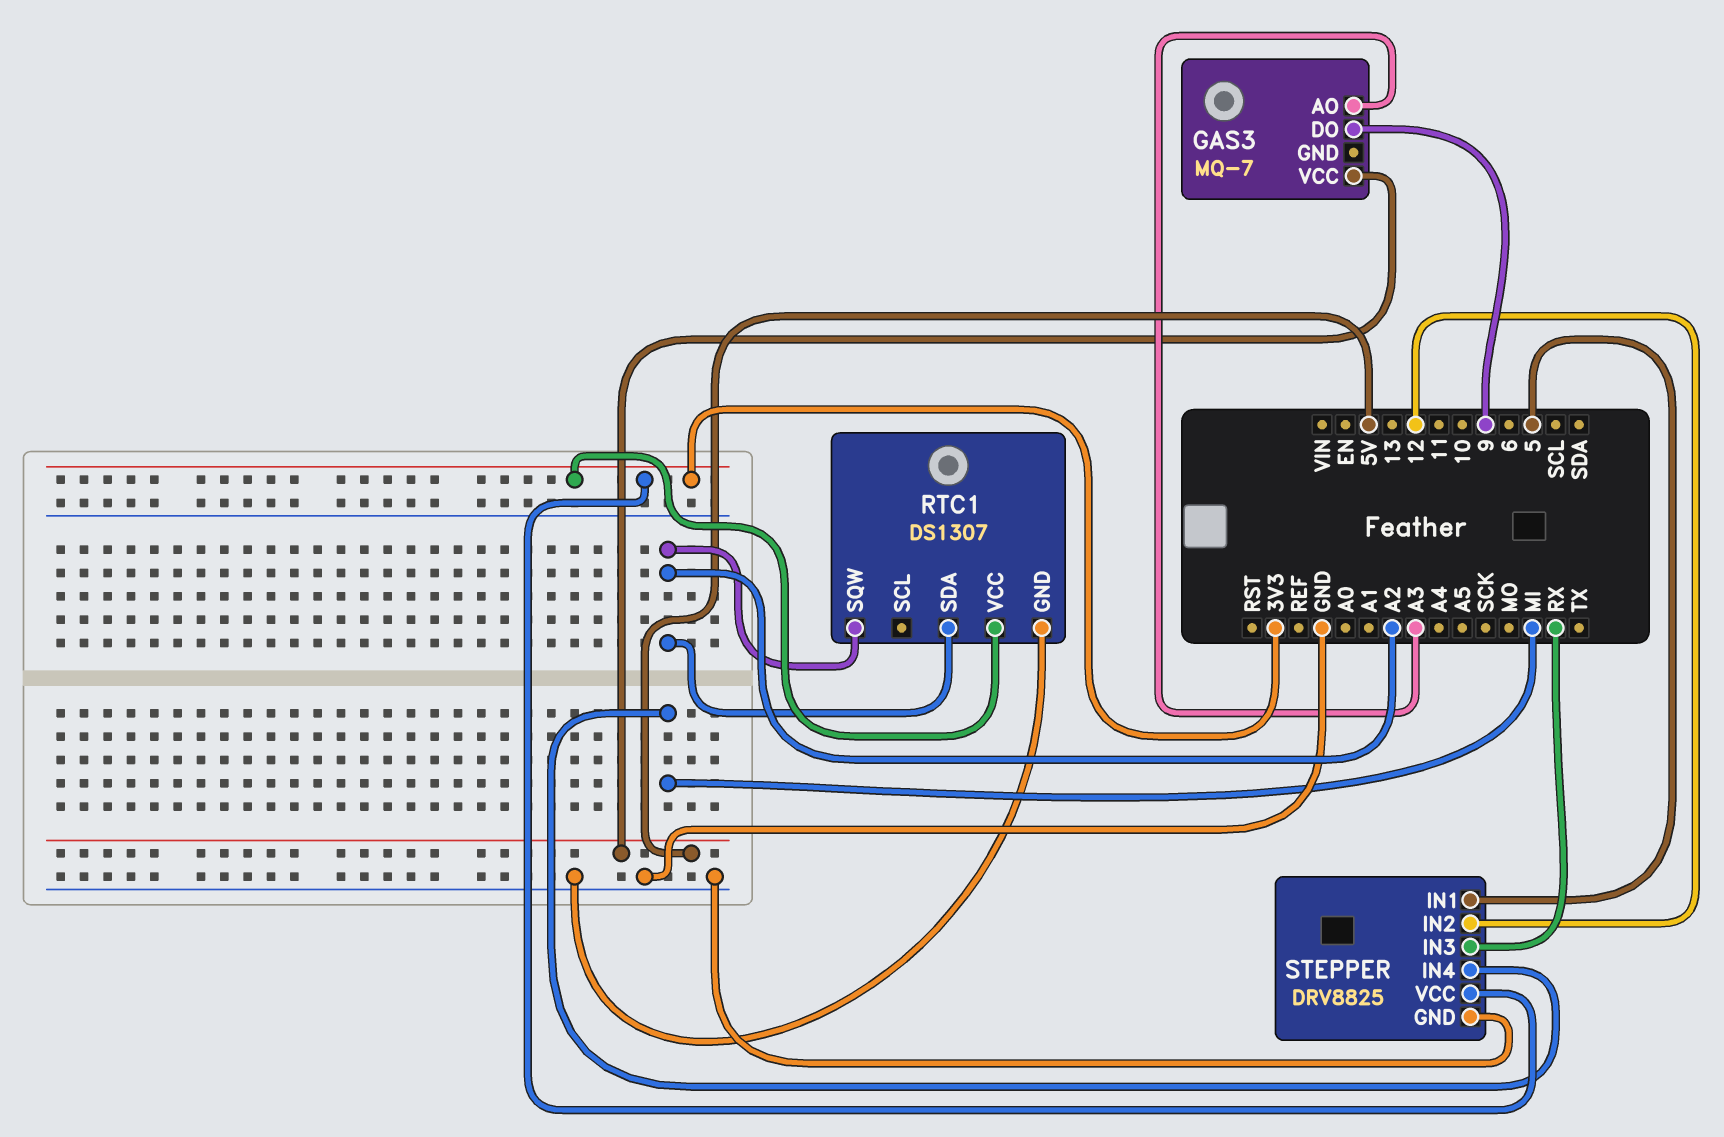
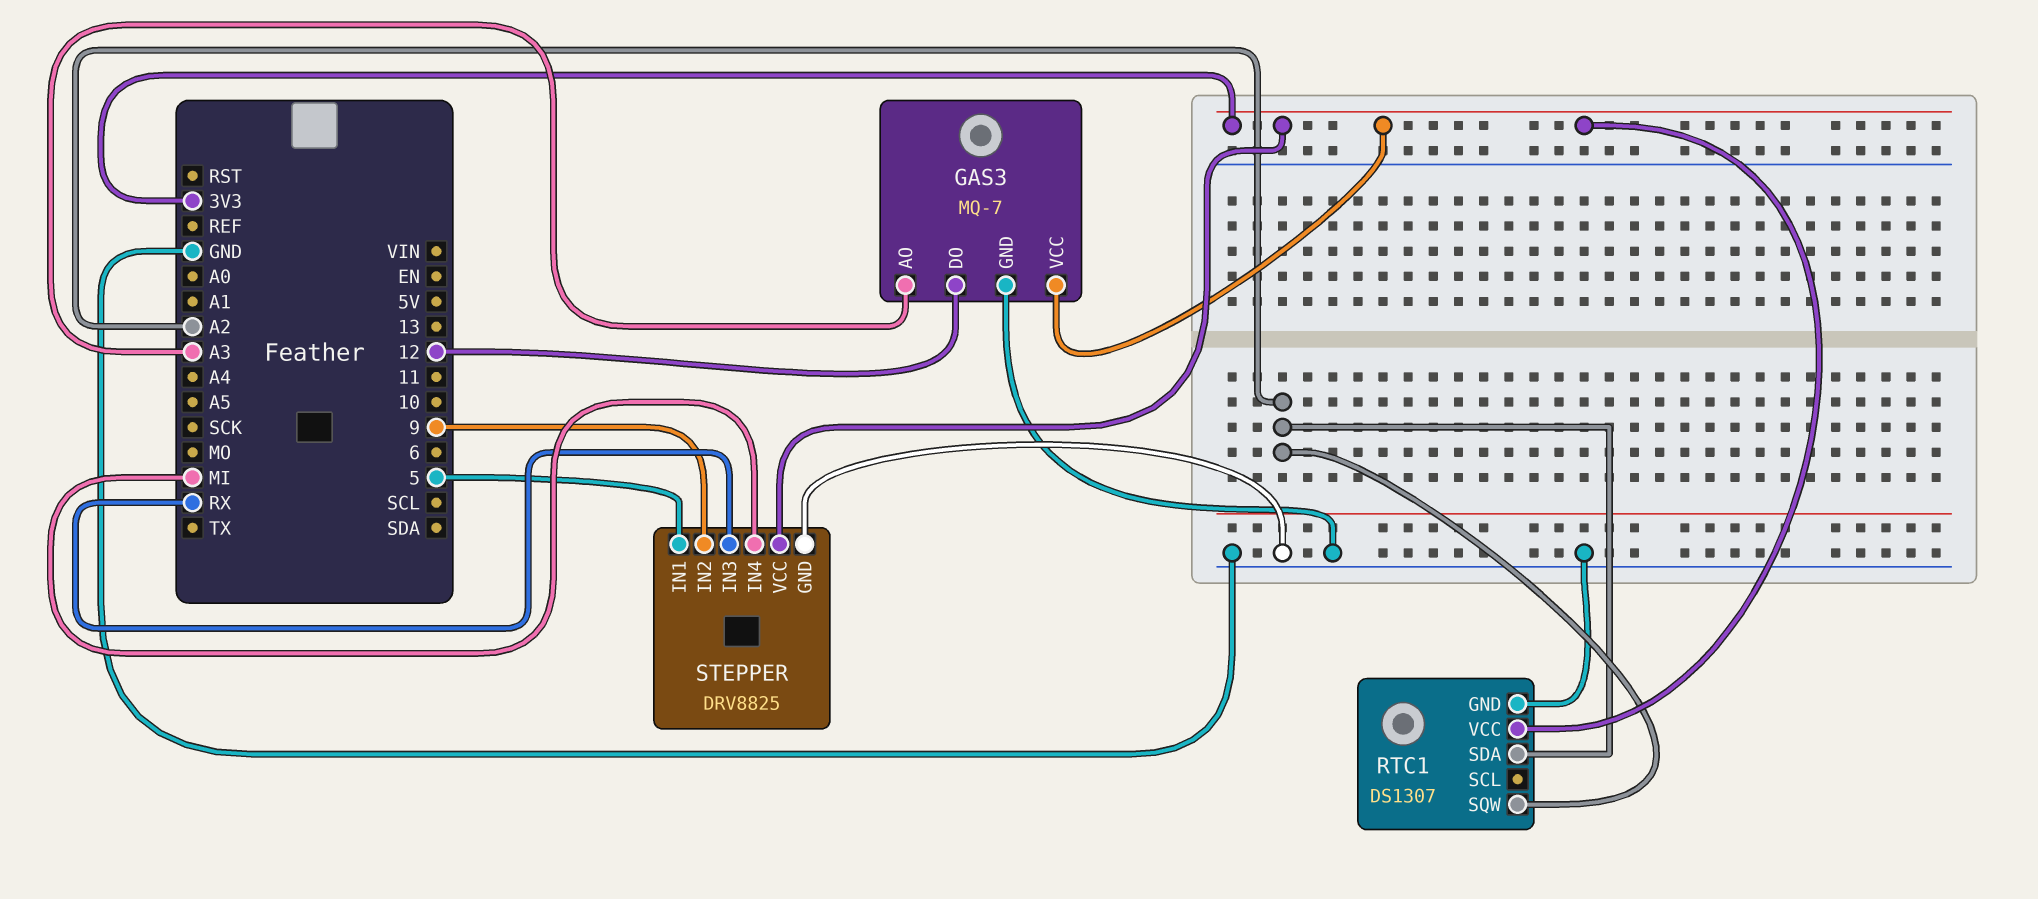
GAS3 pin DO: 9 -> 12
GAS3 pin GND: none -> GND
GAS3 pin VCC: 5V -> 3V3
STEPPER pin IN2: 12 -> 9

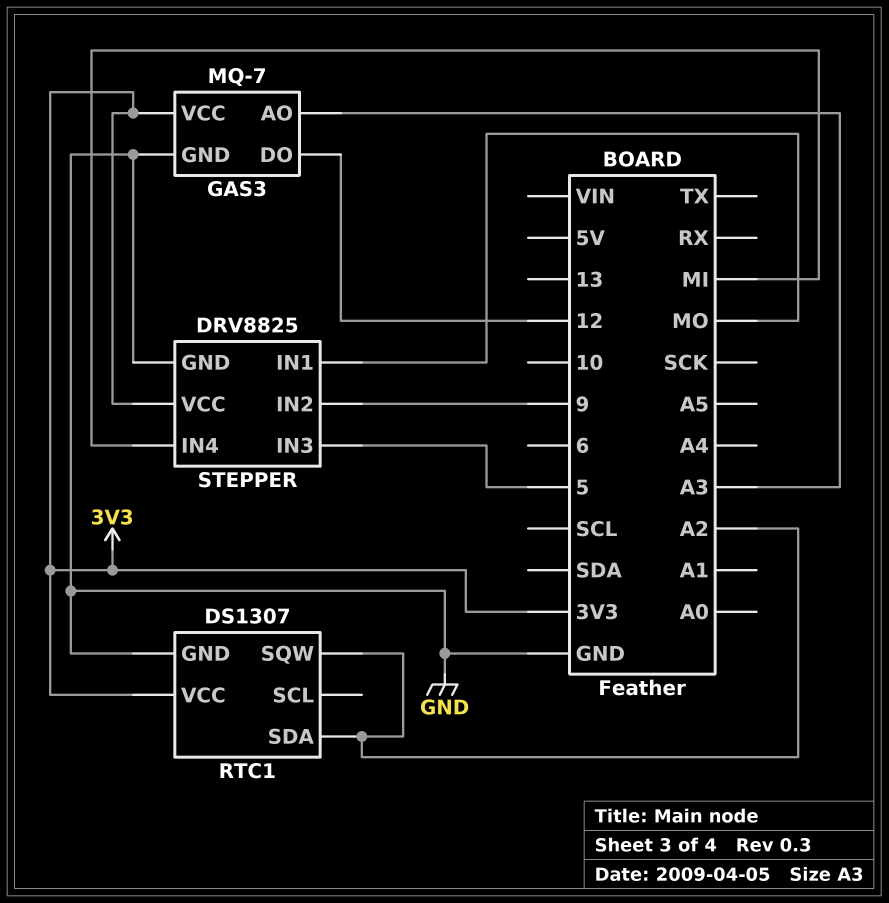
STEPPER pin IN1: 5 -> MO
STEPPER pin IN3: RX -> 5

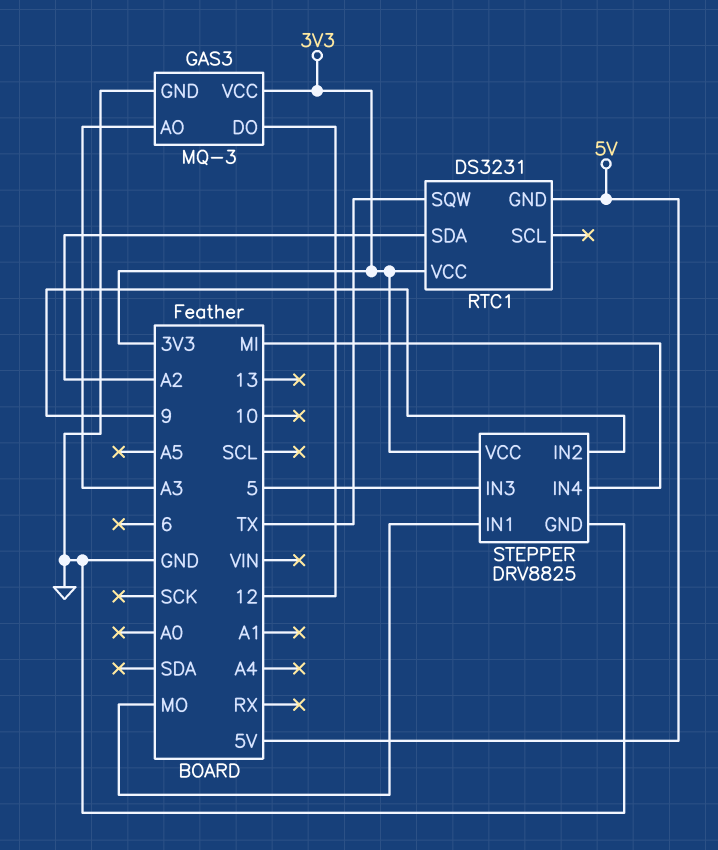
GAS3: MQ-7 -> MQ-3
RTC1: DS1307 -> DS3231
RTC1 pin GND: GND -> 5V
RTC1 pin SQW: A2 -> TX

